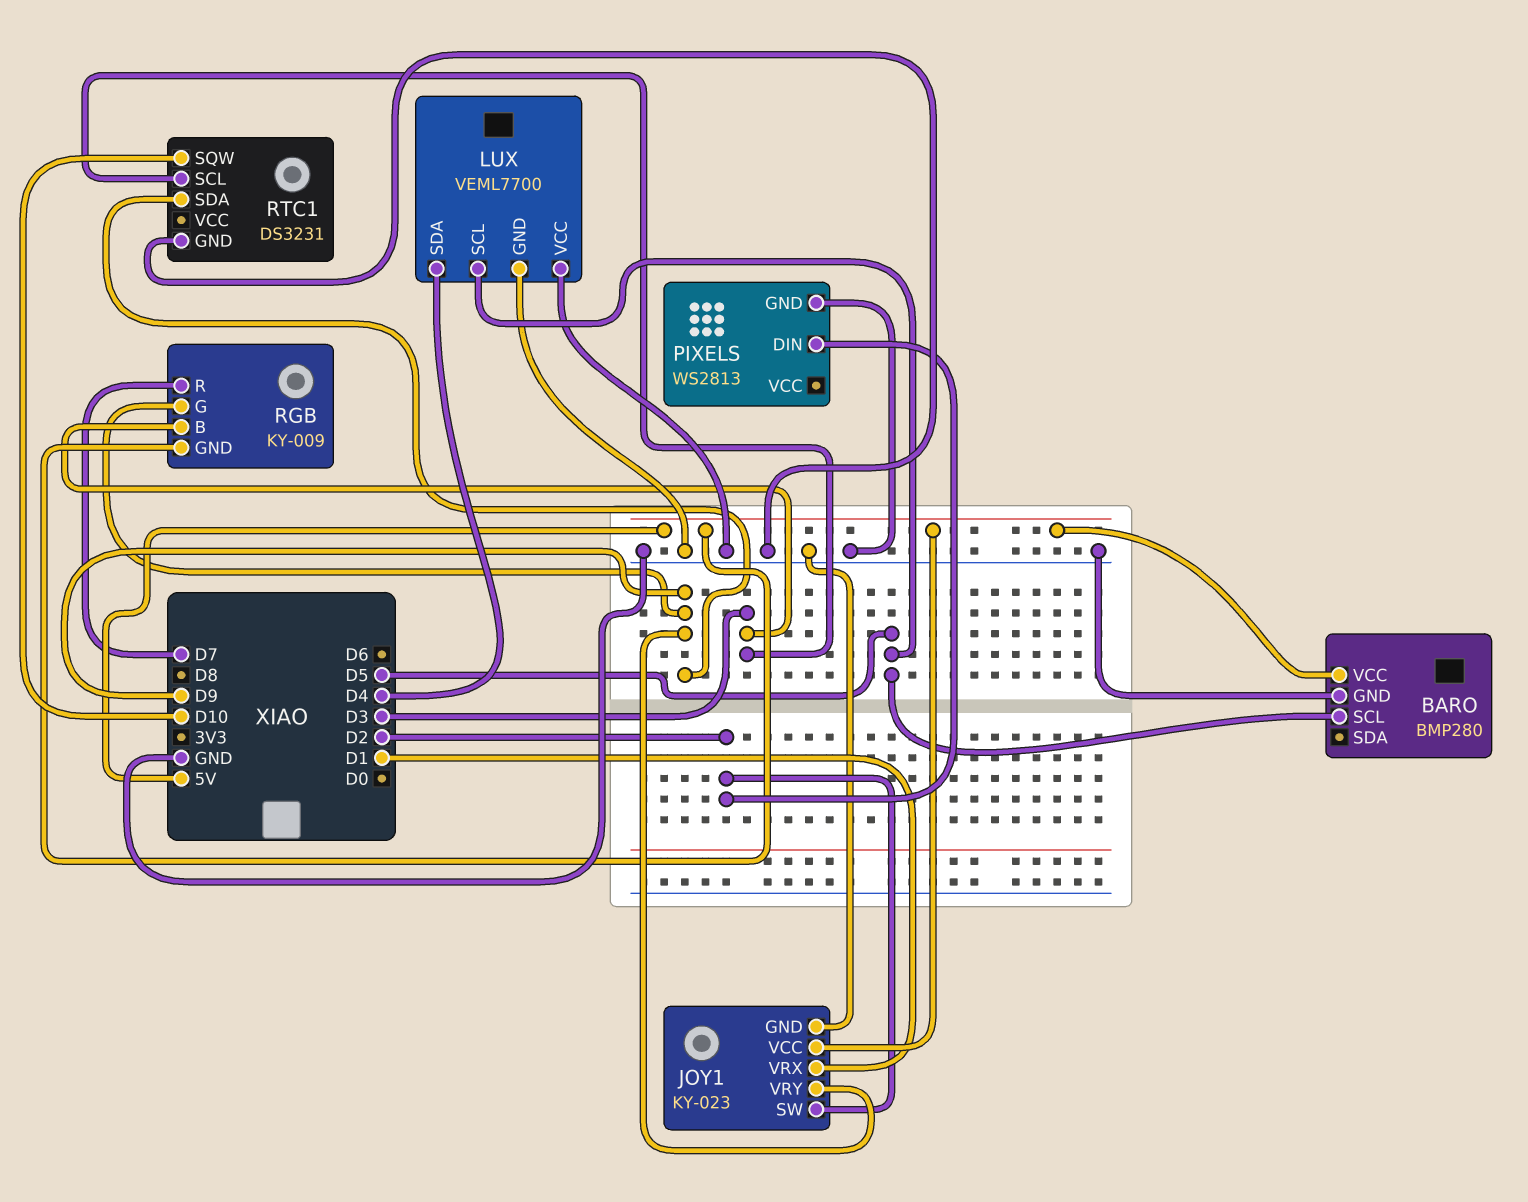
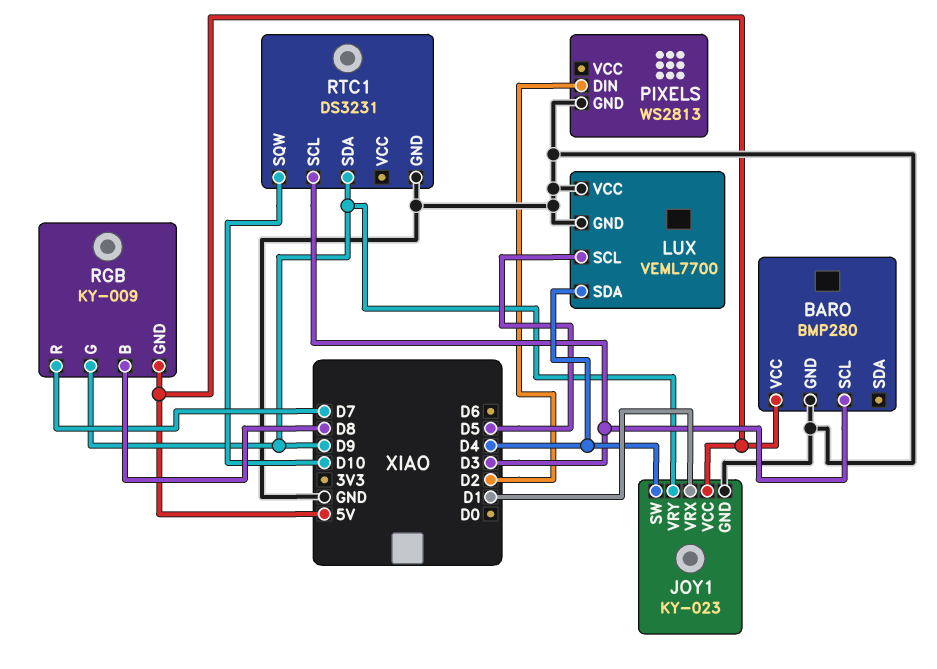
BARO pin SCL: D5 -> D3
JOY1 pin SW: D2 -> D4
RGB pin B: D3 -> D8

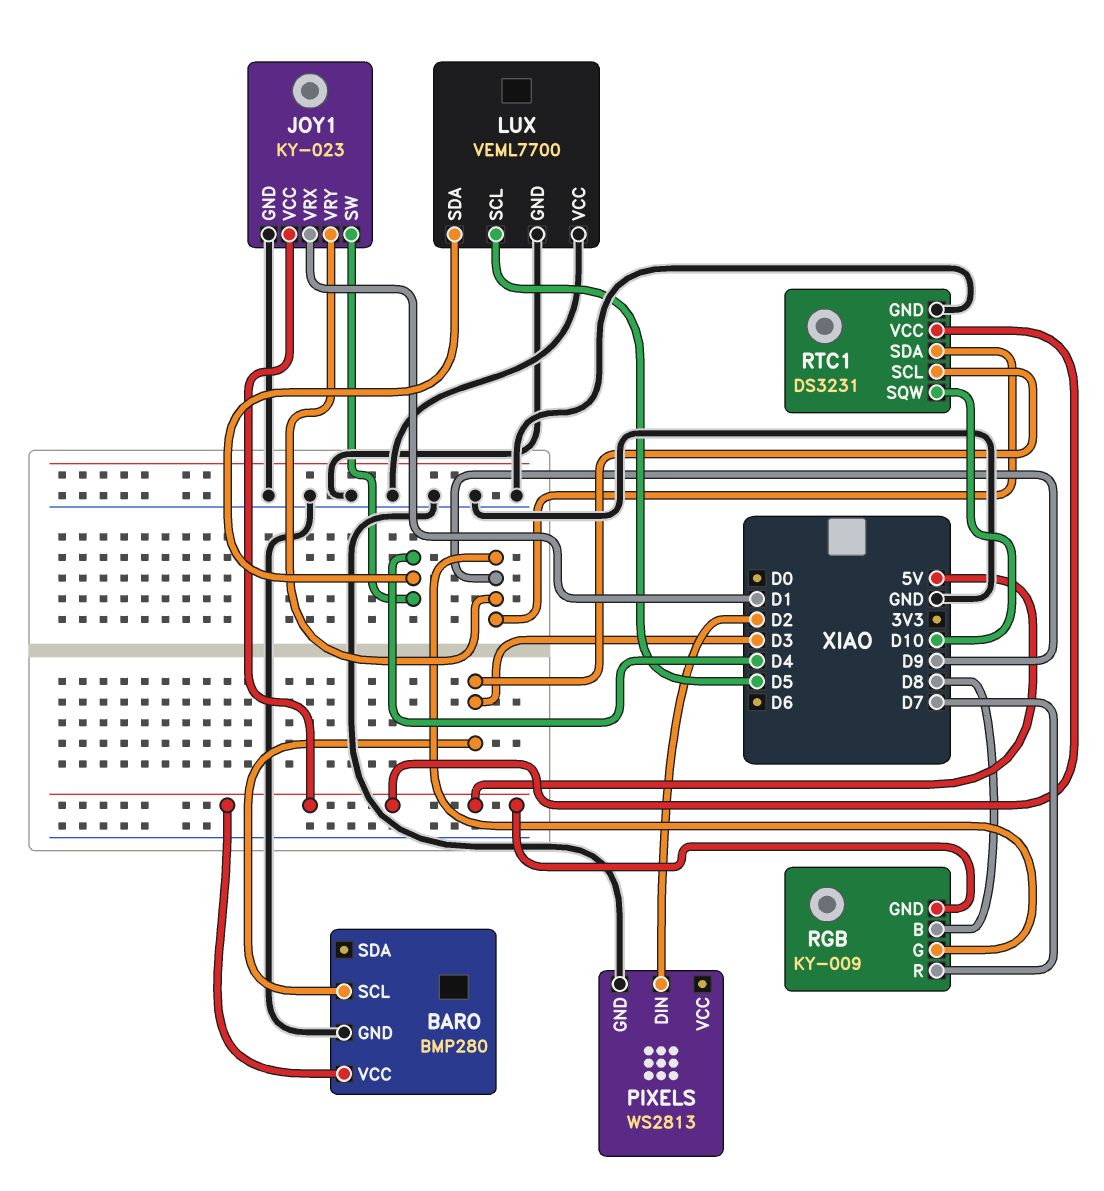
RTC1 pin VCC: none -> 5V

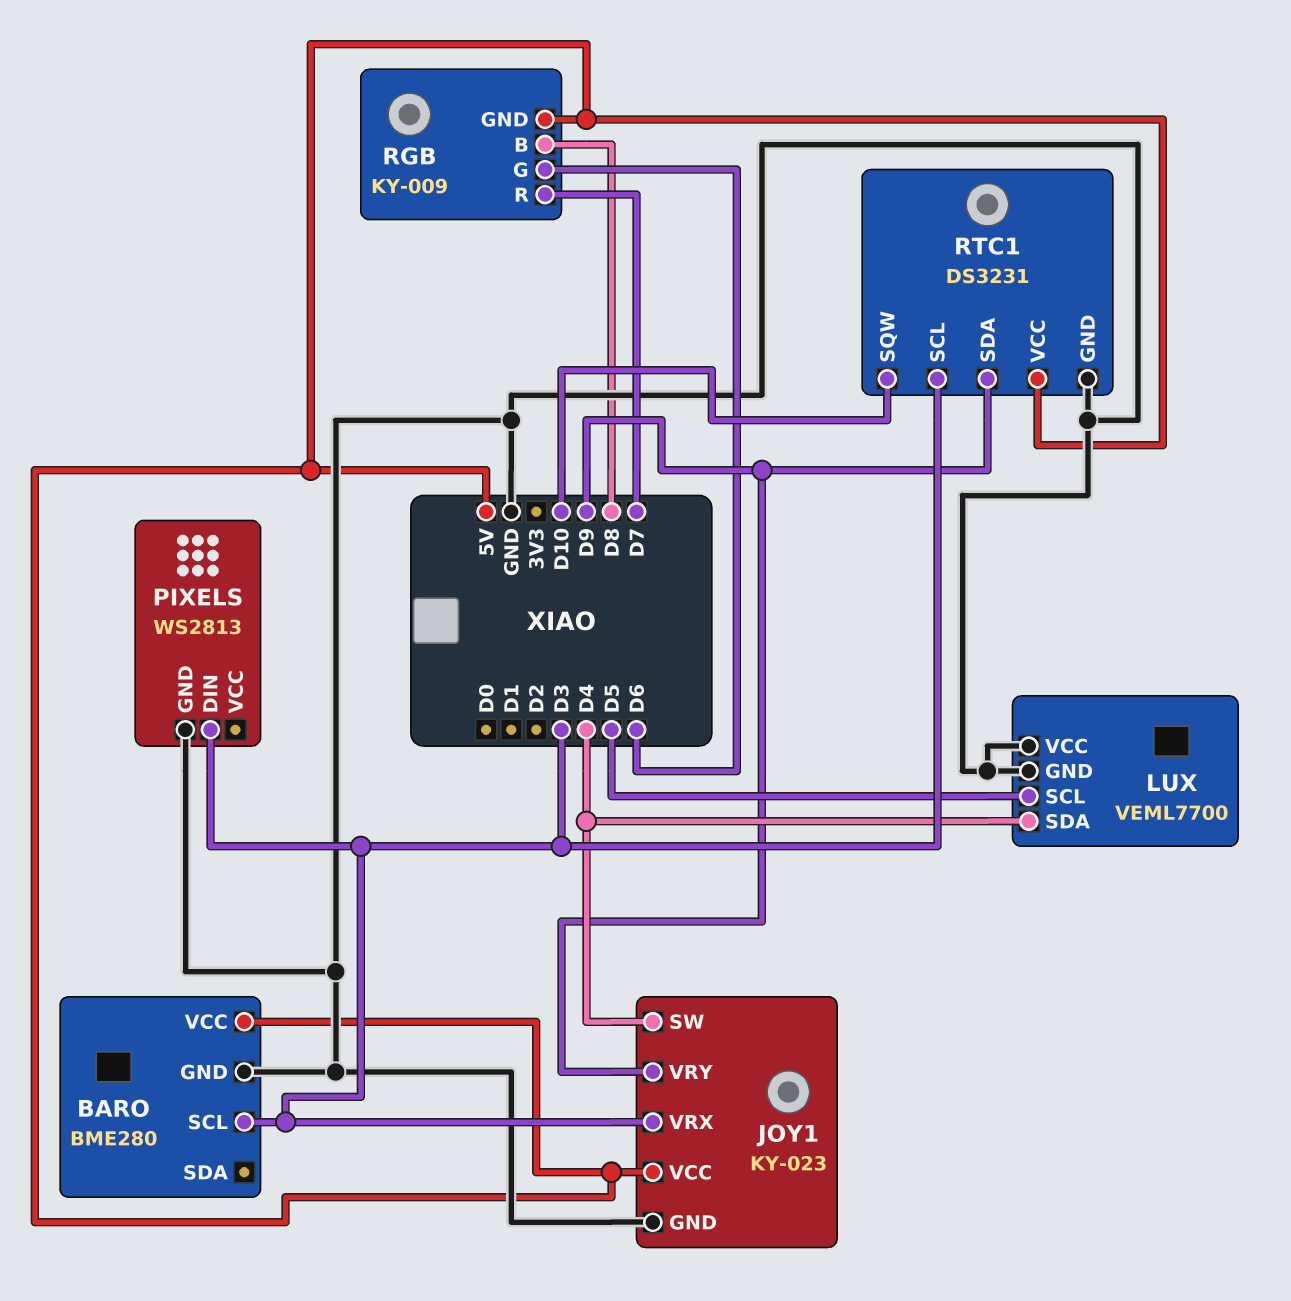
BARO: BMP280 -> BME280
JOY1 pin VRX: D1 -> D3
PIXELS pin DIN: D2 -> D3
RGB pin G: D9 -> D6

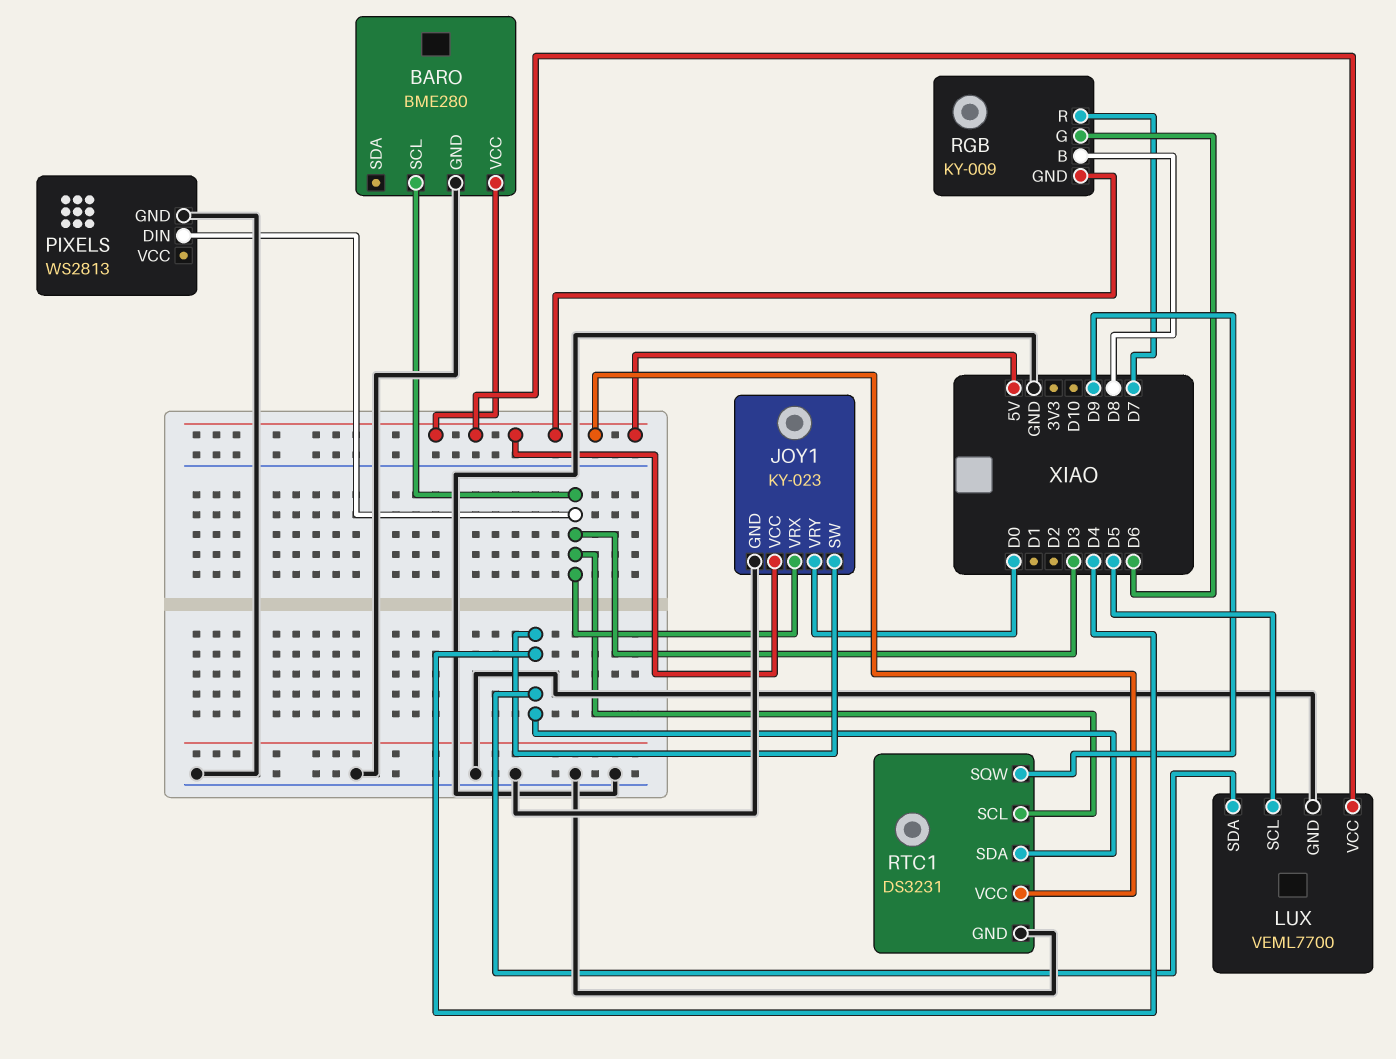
JOY1 pin VRY: D9 -> D0
LUX pin VCC: GND -> 5V
RTC1 pin SDA: D9 -> D4
RTC1 pin SQW: D10 -> D9

